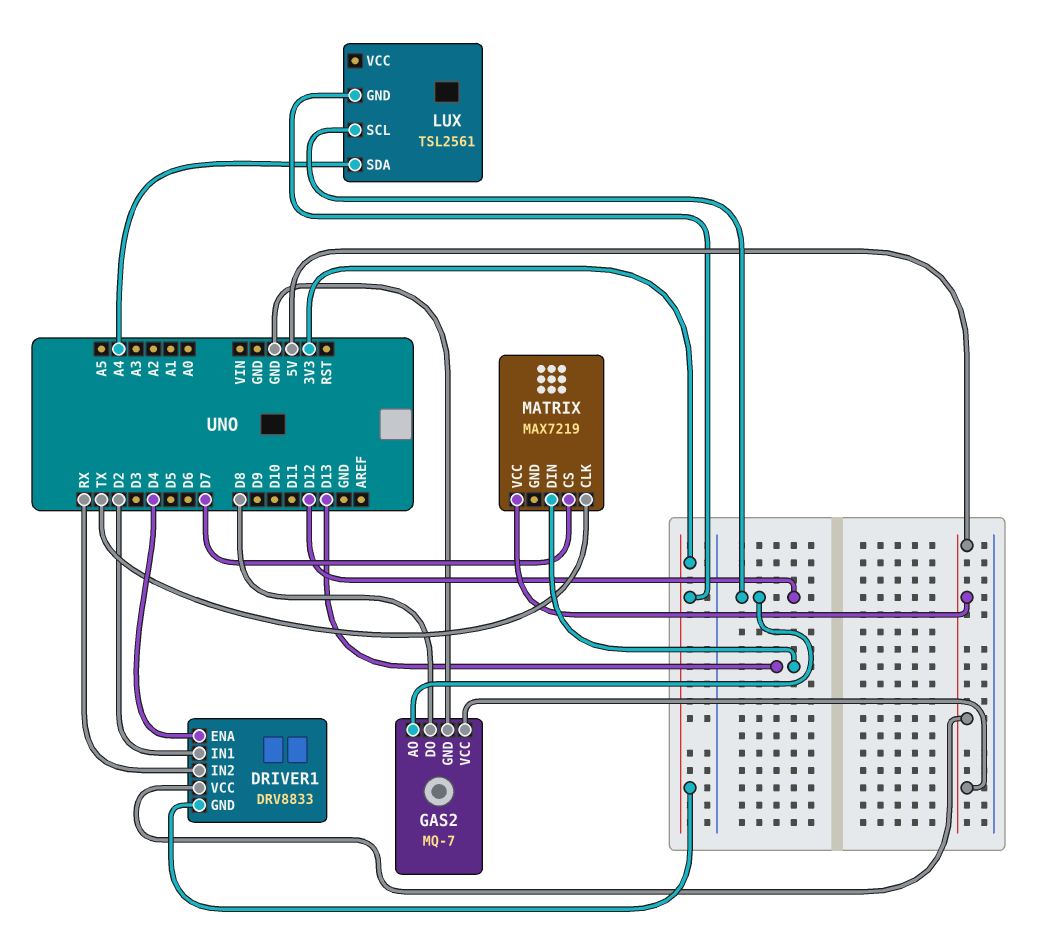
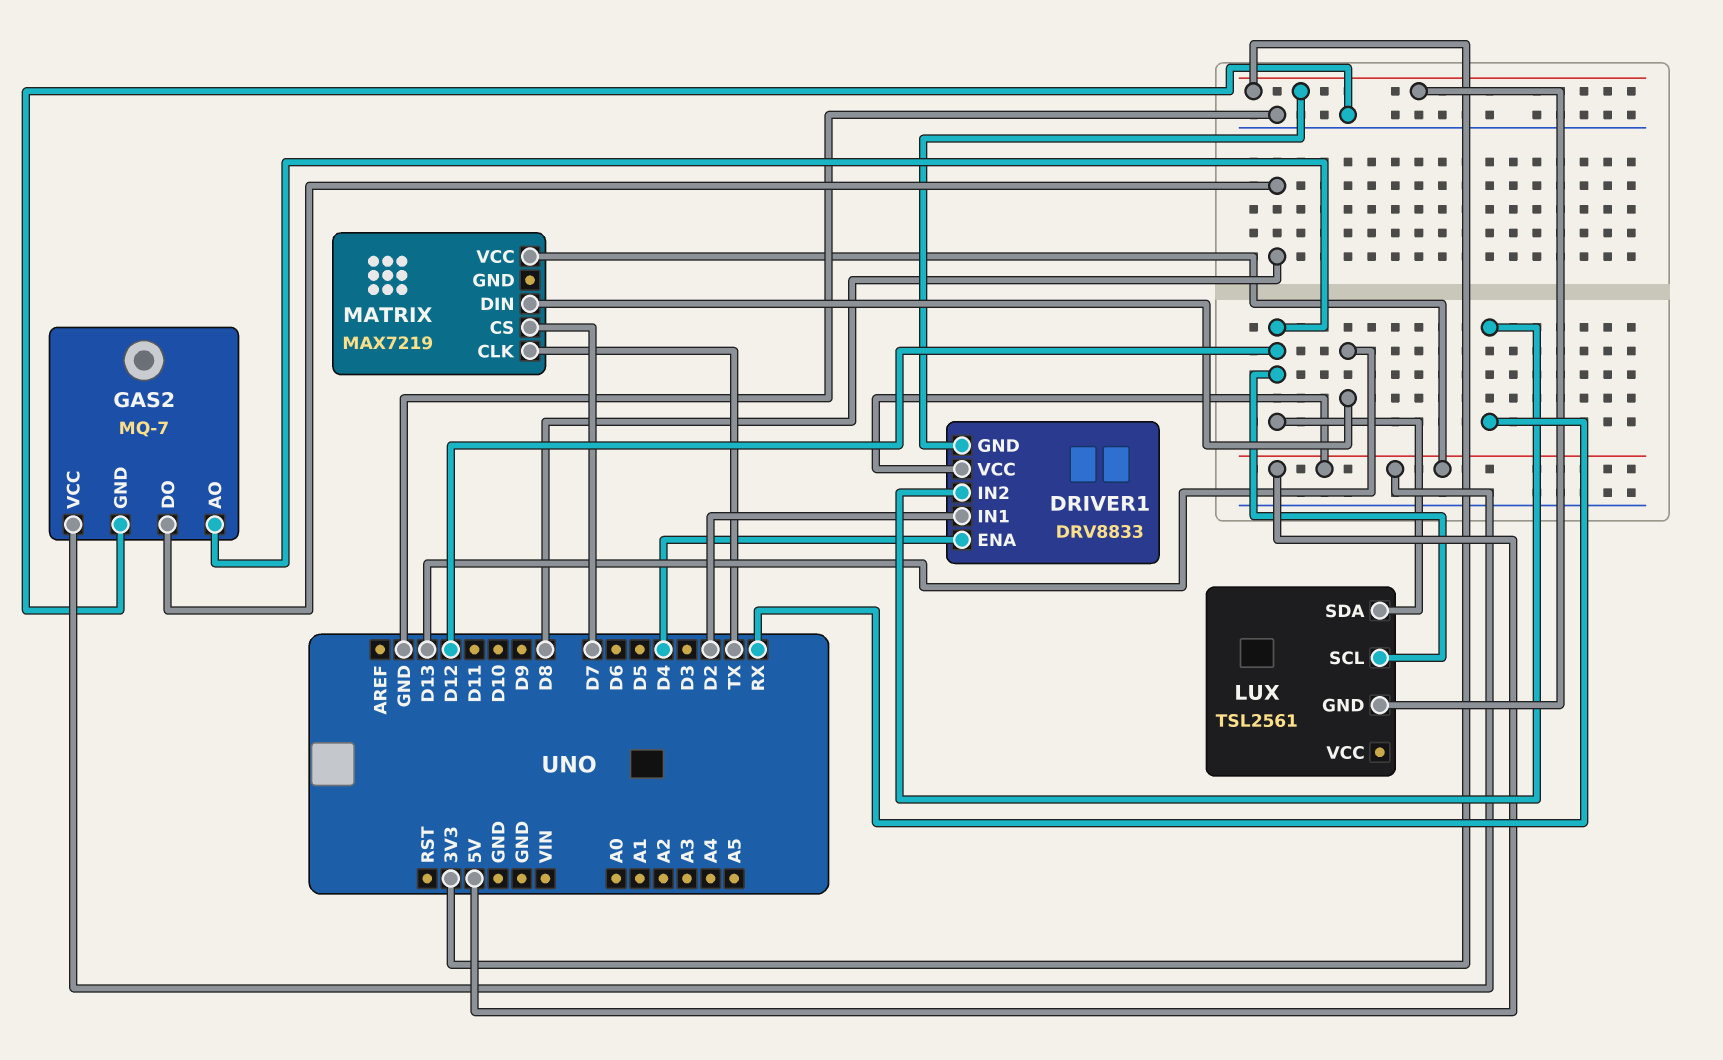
LUX pin SDA: A4 -> D12

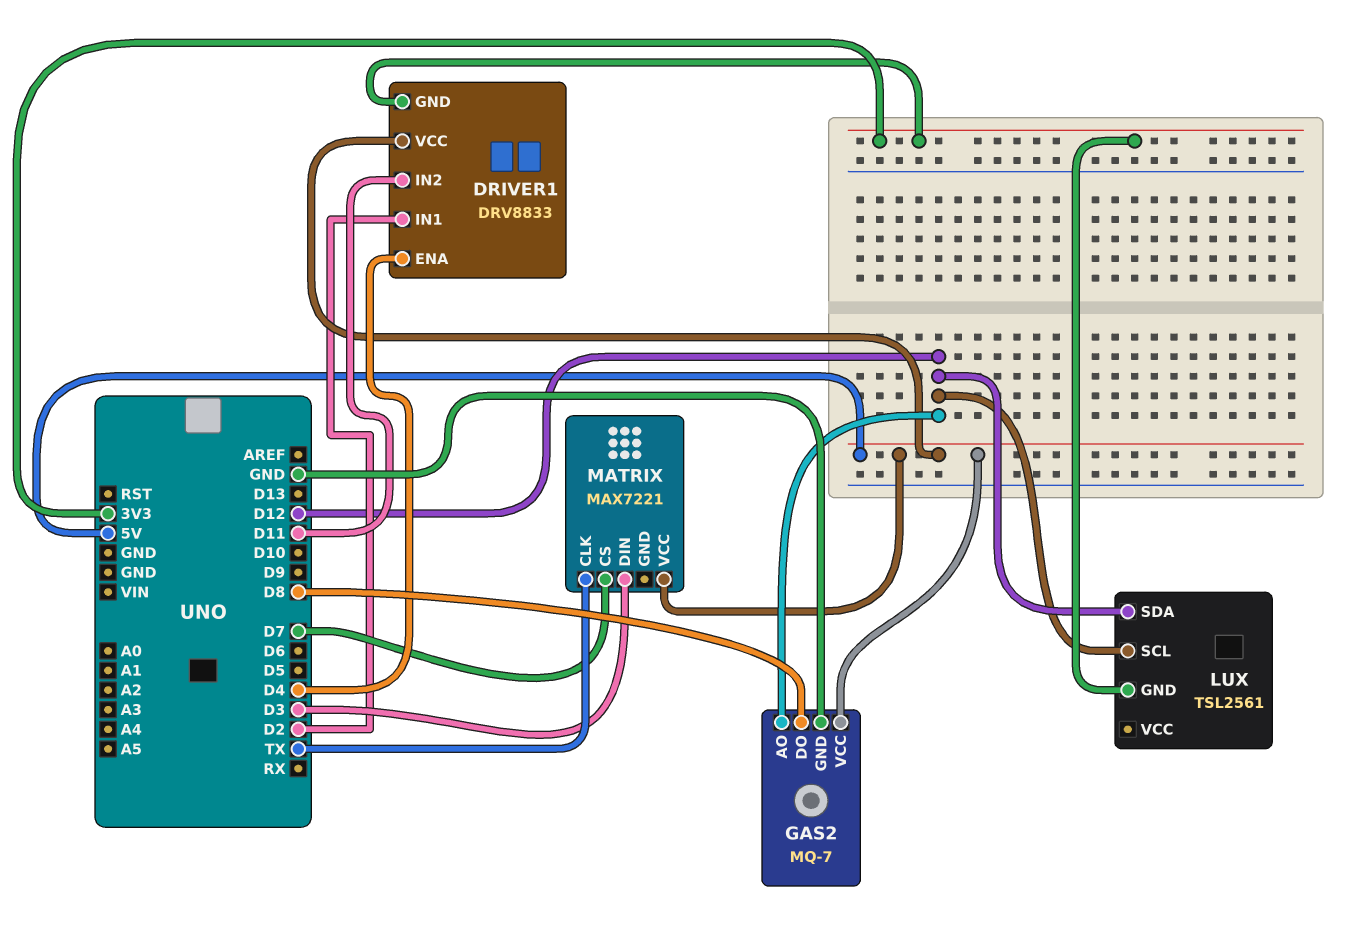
DRIVER1 pin IN2: RX -> D11
MATRIX: MAX7219 -> MAX7221
MATRIX pin DIN: D13 -> D3

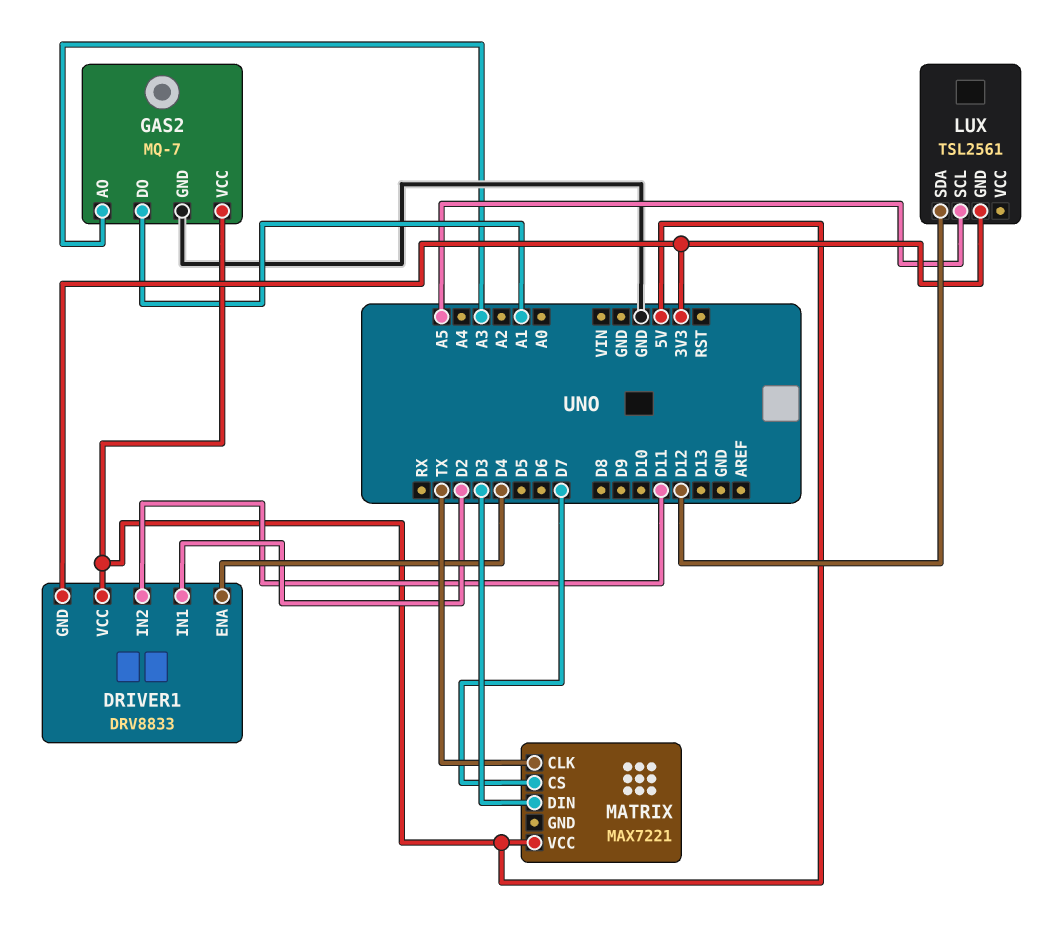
GAS2 pin AO: D12 -> A3
GAS2 pin DO: D8 -> A1
LUX pin SCL: D12 -> A5

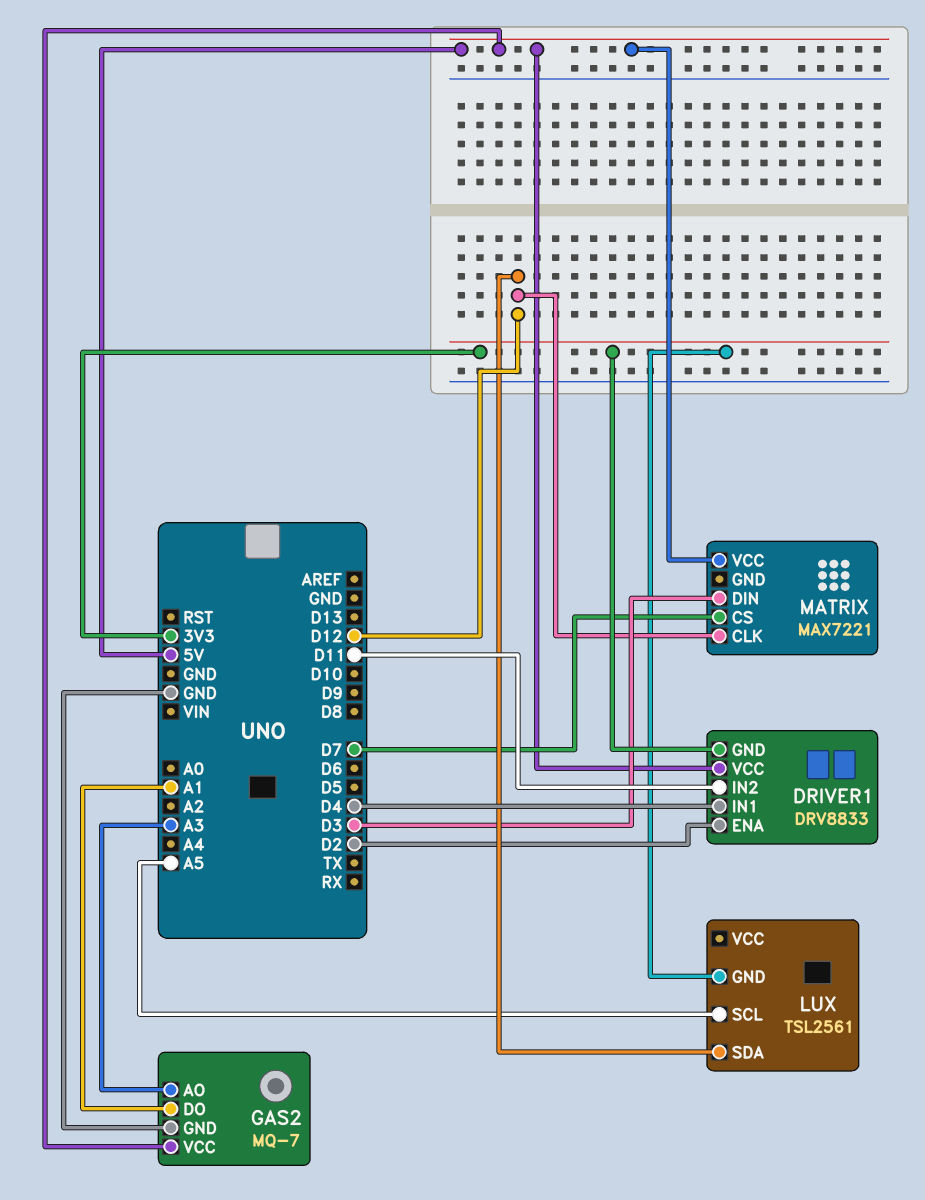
DRIVER1 pin ENA: D4 -> D2
DRIVER1 pin IN1: D2 -> D4
MATRIX pin CLK: TX -> D12

